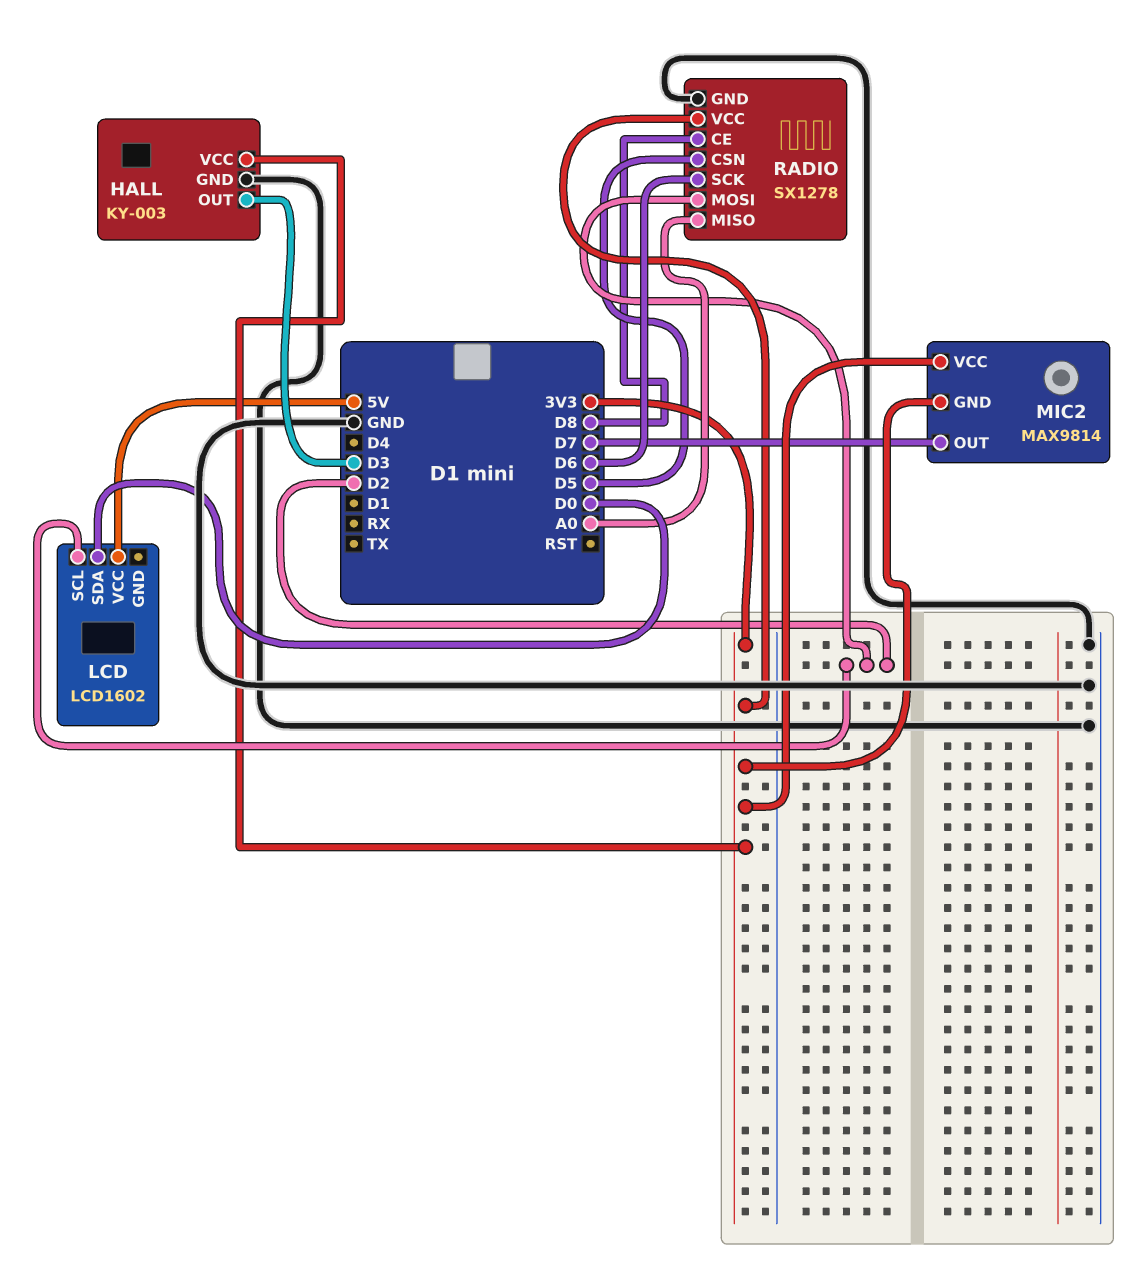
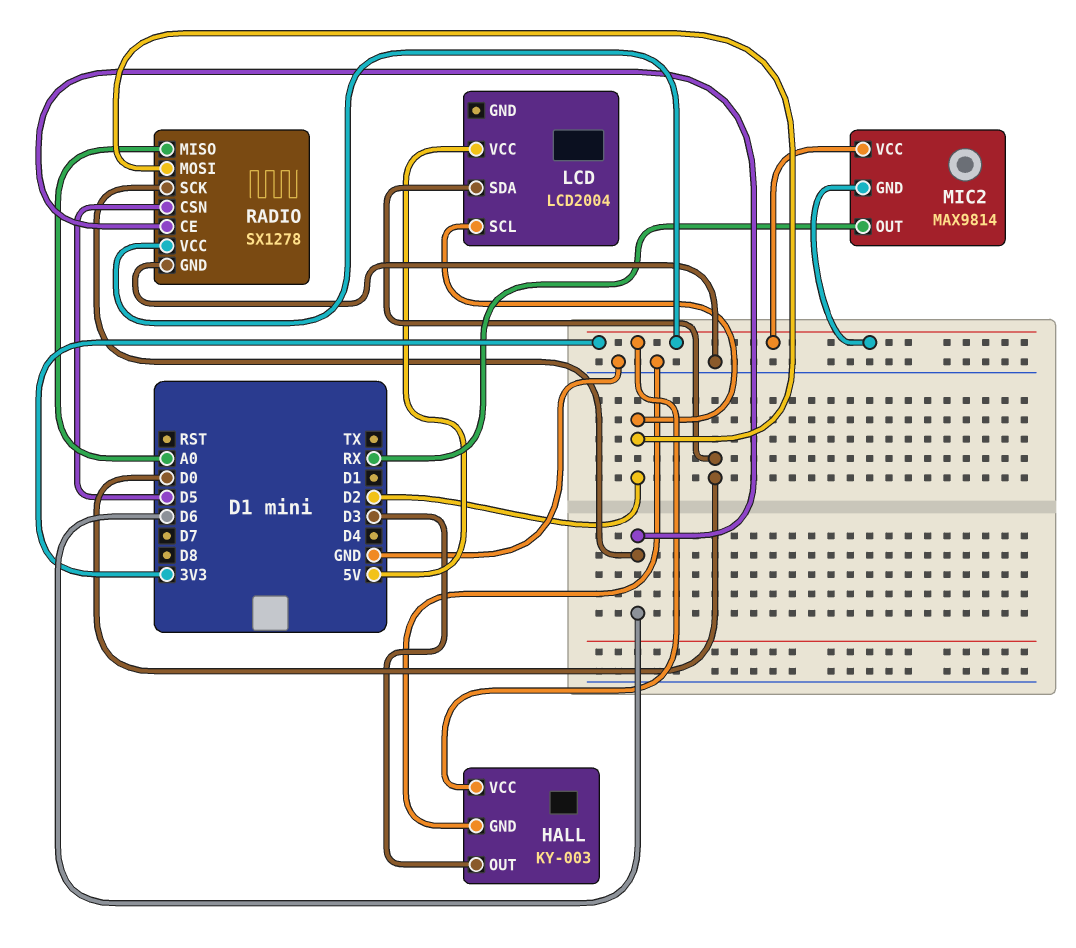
LCD: LCD1602 -> LCD2004
MIC2 pin OUT: D7 -> RX
RADIO pin CE: D8 -> D6

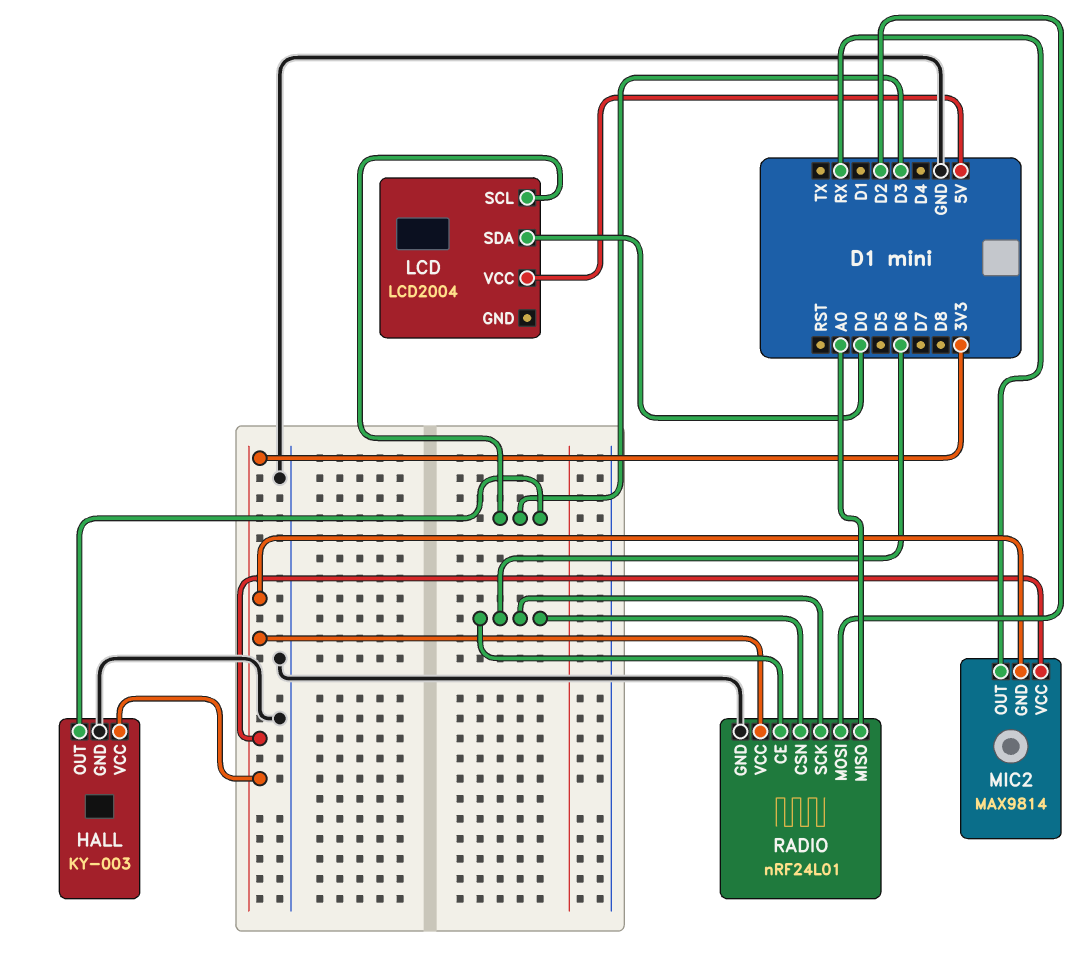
LCD pin SCL: D2 -> D3
RADIO: SX1278 -> nRF24L01
RADIO pin CSN: D5 -> D6

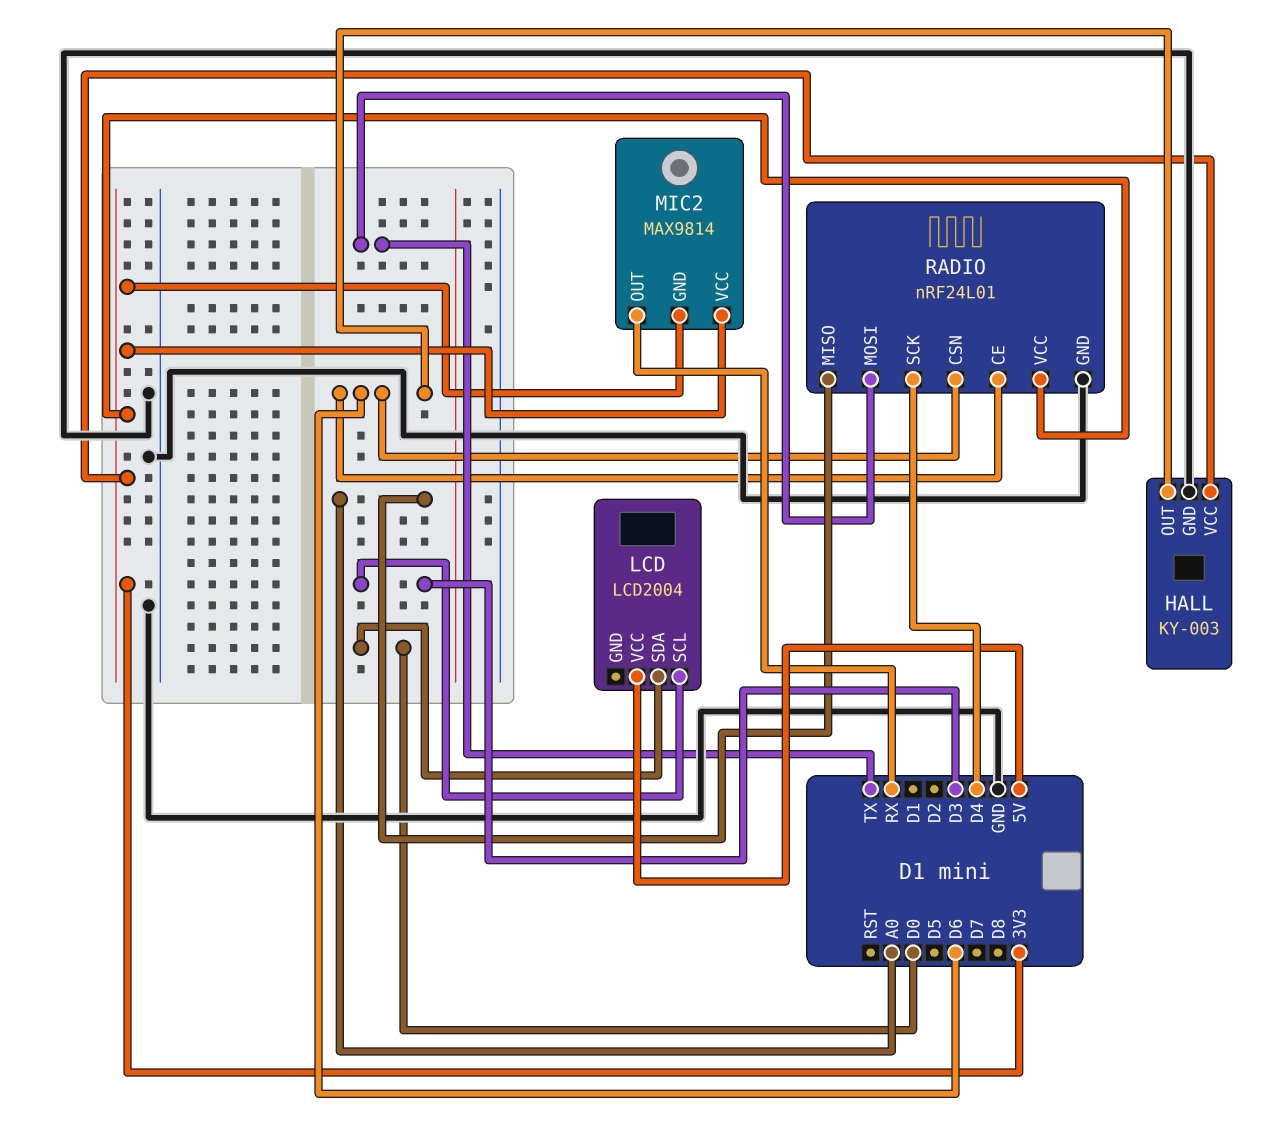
HALL pin OUT: D3 -> D6
RADIO pin MOSI: D2 -> TX
RADIO pin SCK: D6 -> D4

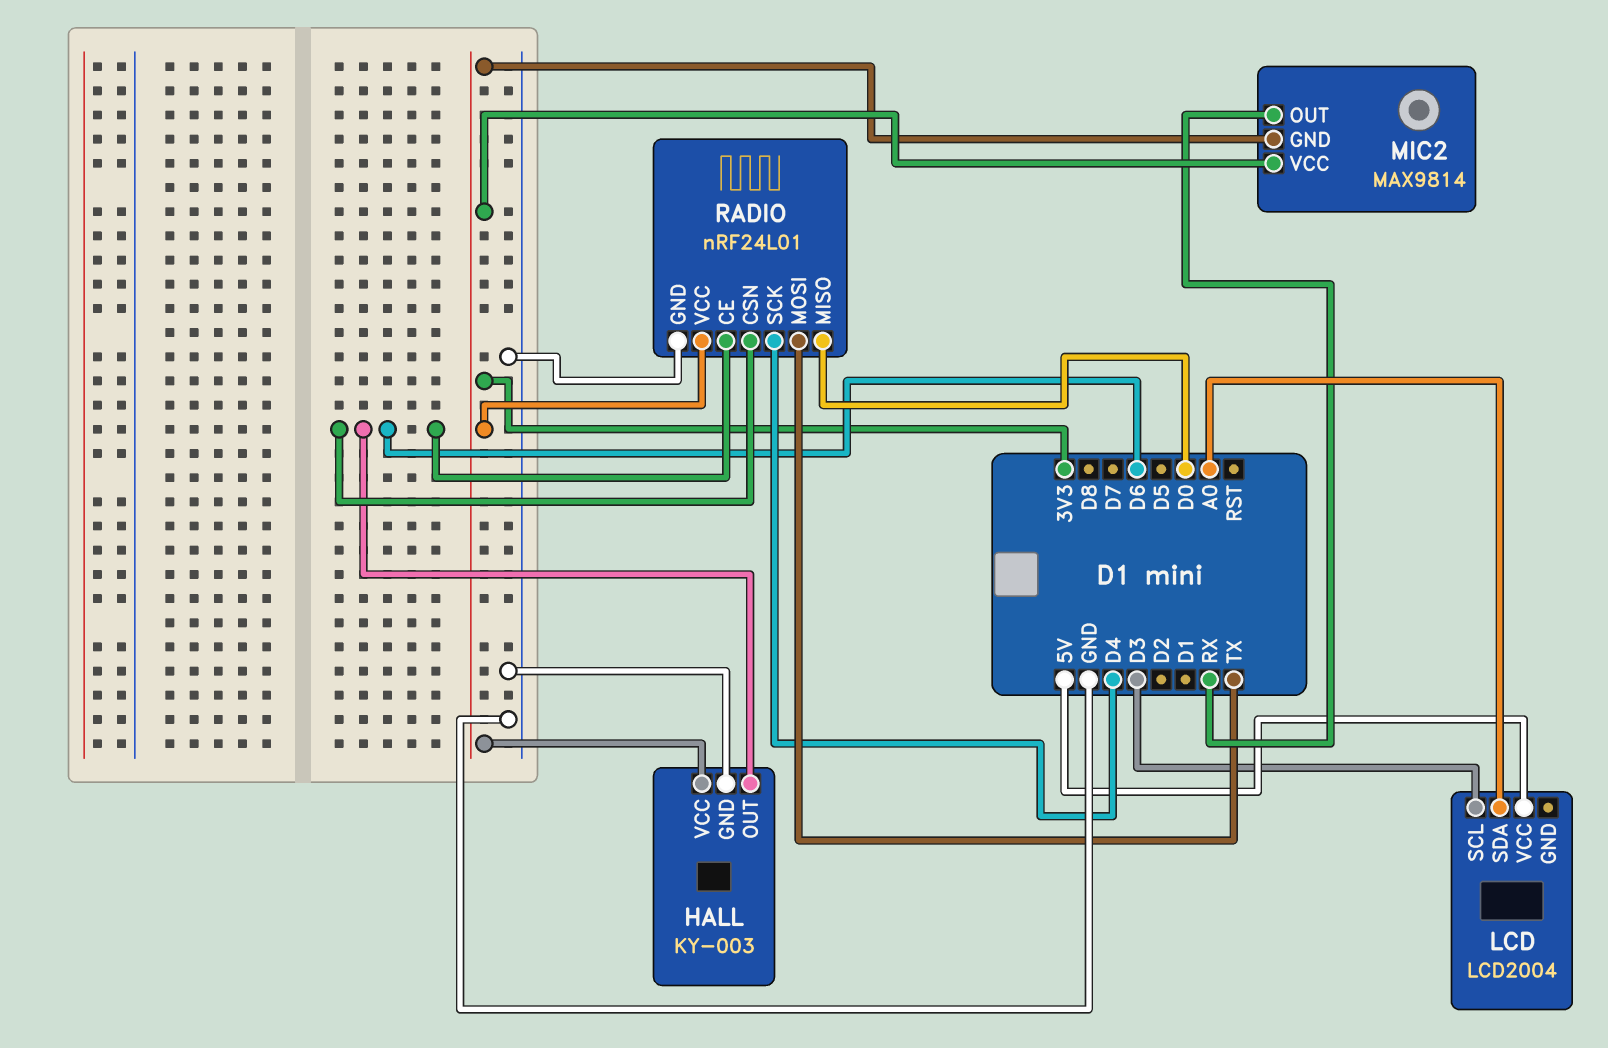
LCD pin SDA: D0 -> A0
RADIO pin MISO: A0 -> D0

